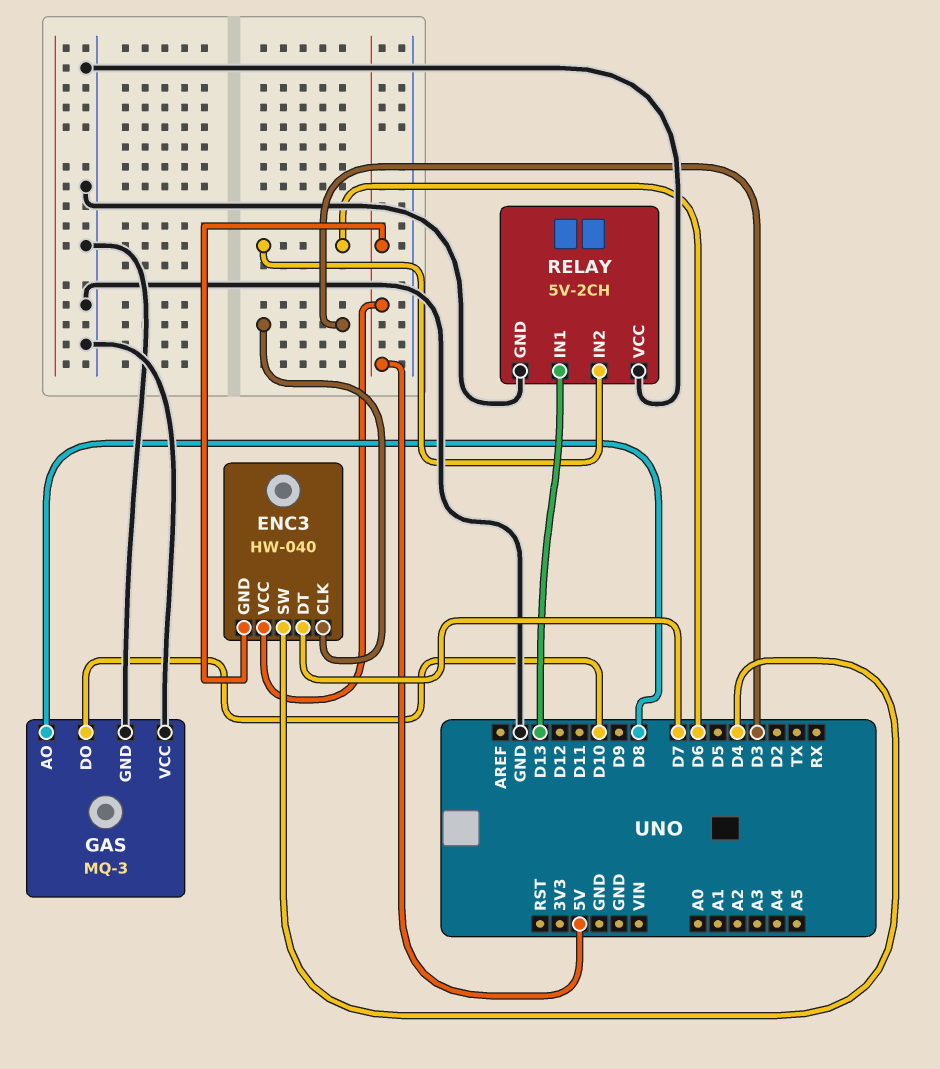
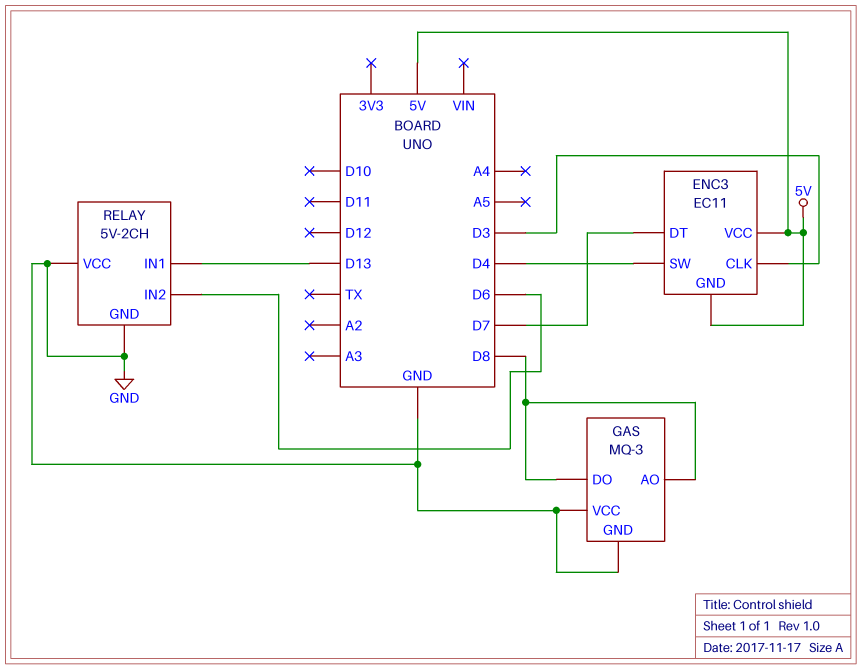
ENC3: HW-040 -> EC11
GAS pin DO: D10 -> D8

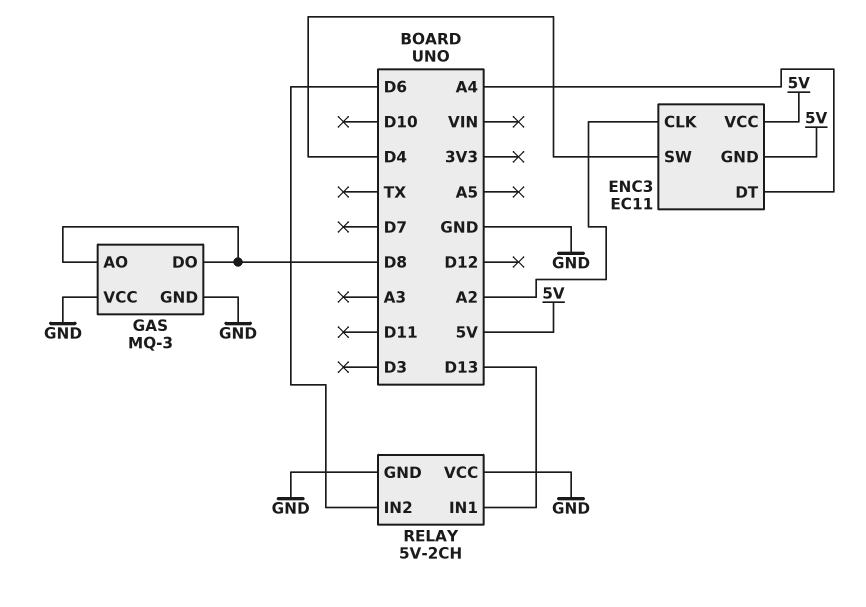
ENC3 pin CLK: D3 -> A2
ENC3 pin DT: D7 -> A4

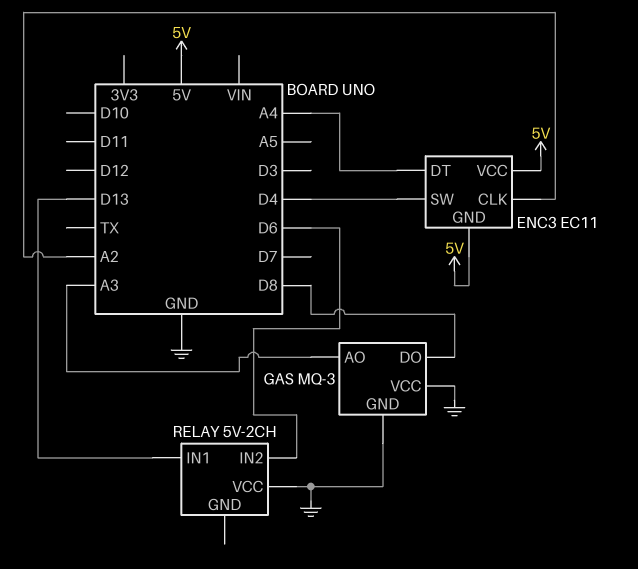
GAS pin AO: D8 -> A3
RELAY pin GND: GND -> none

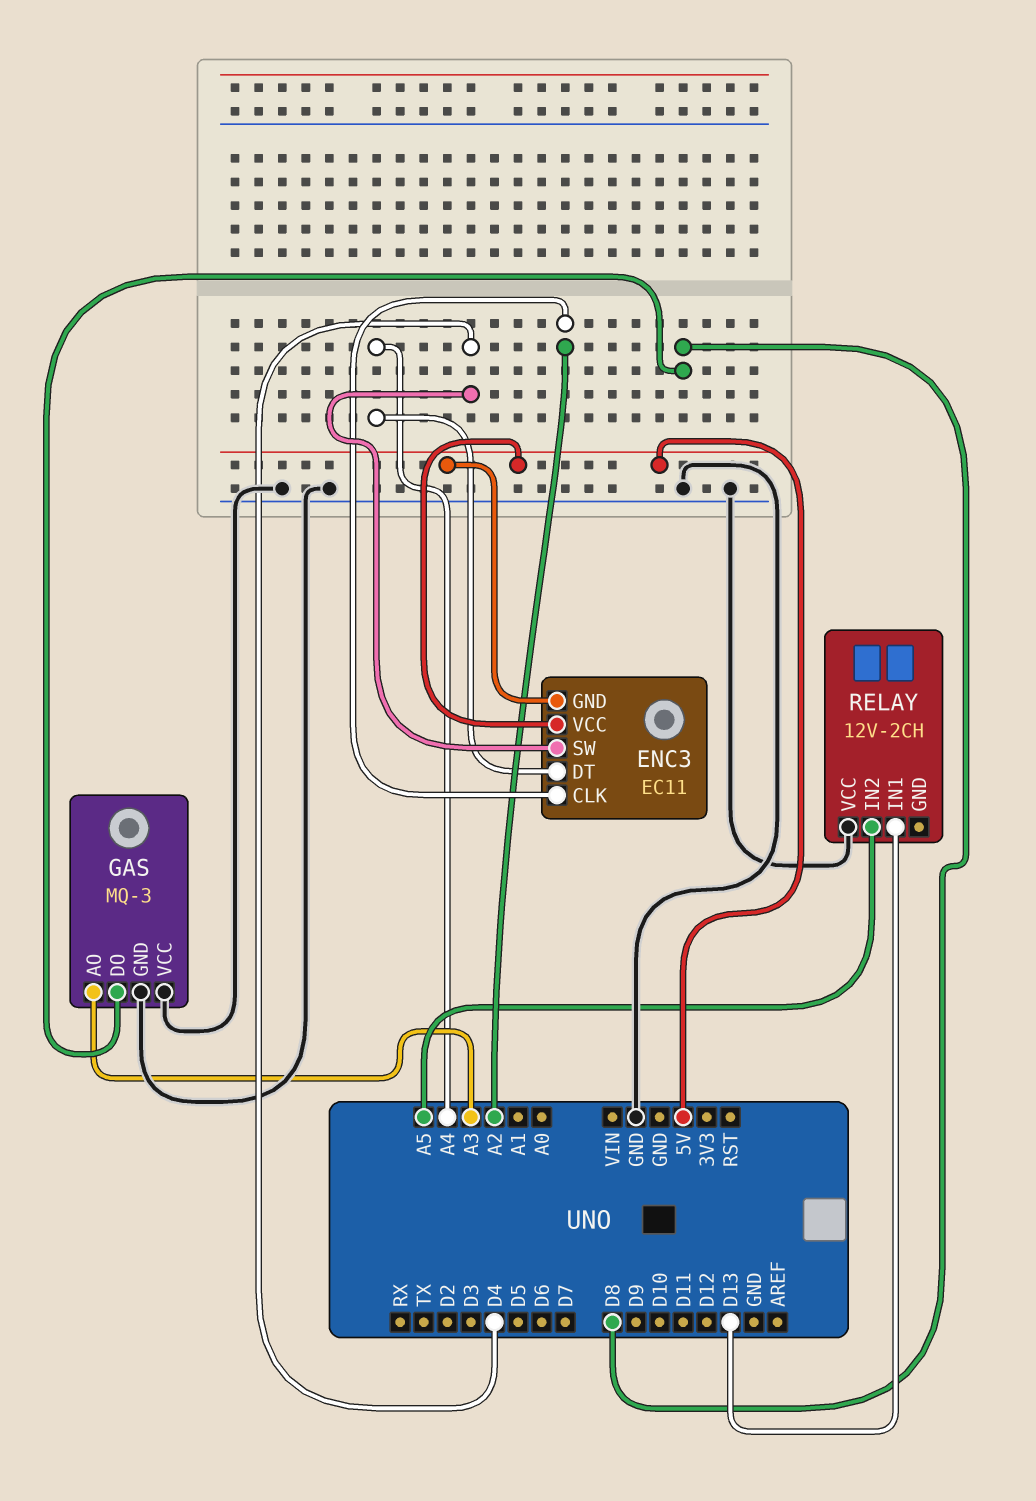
RELAY: 5V-2CH -> 12V-2CH
RELAY pin IN2: D6 -> A5

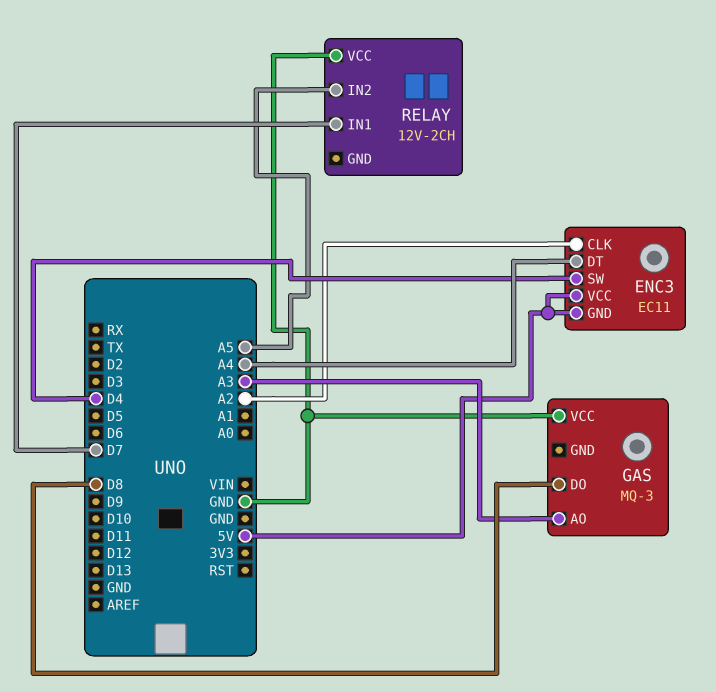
GAS pin GND: GND -> none
RELAY pin IN1: D13 -> D7

